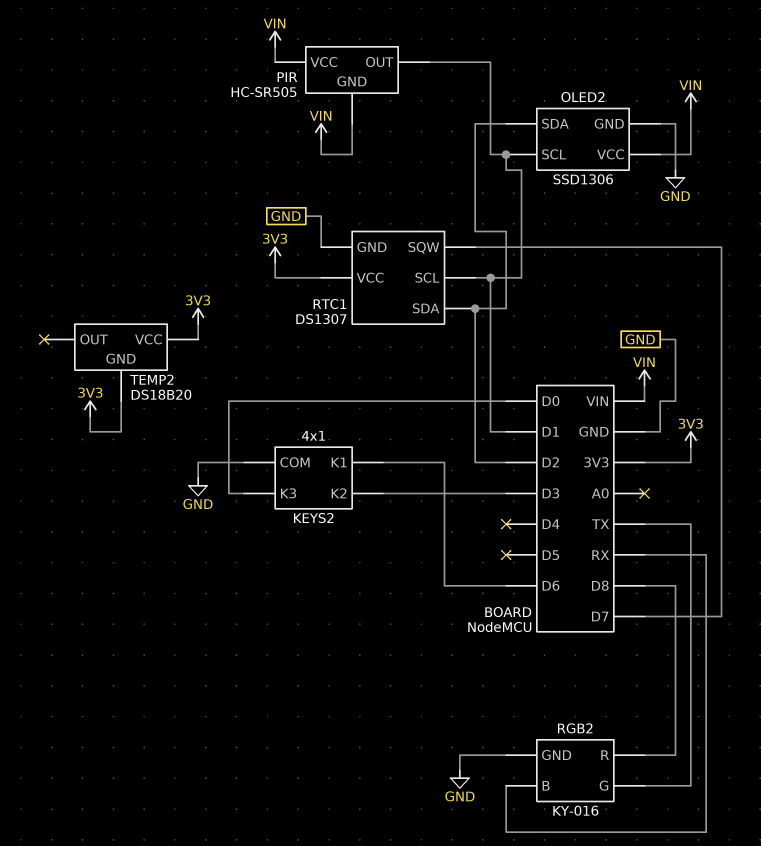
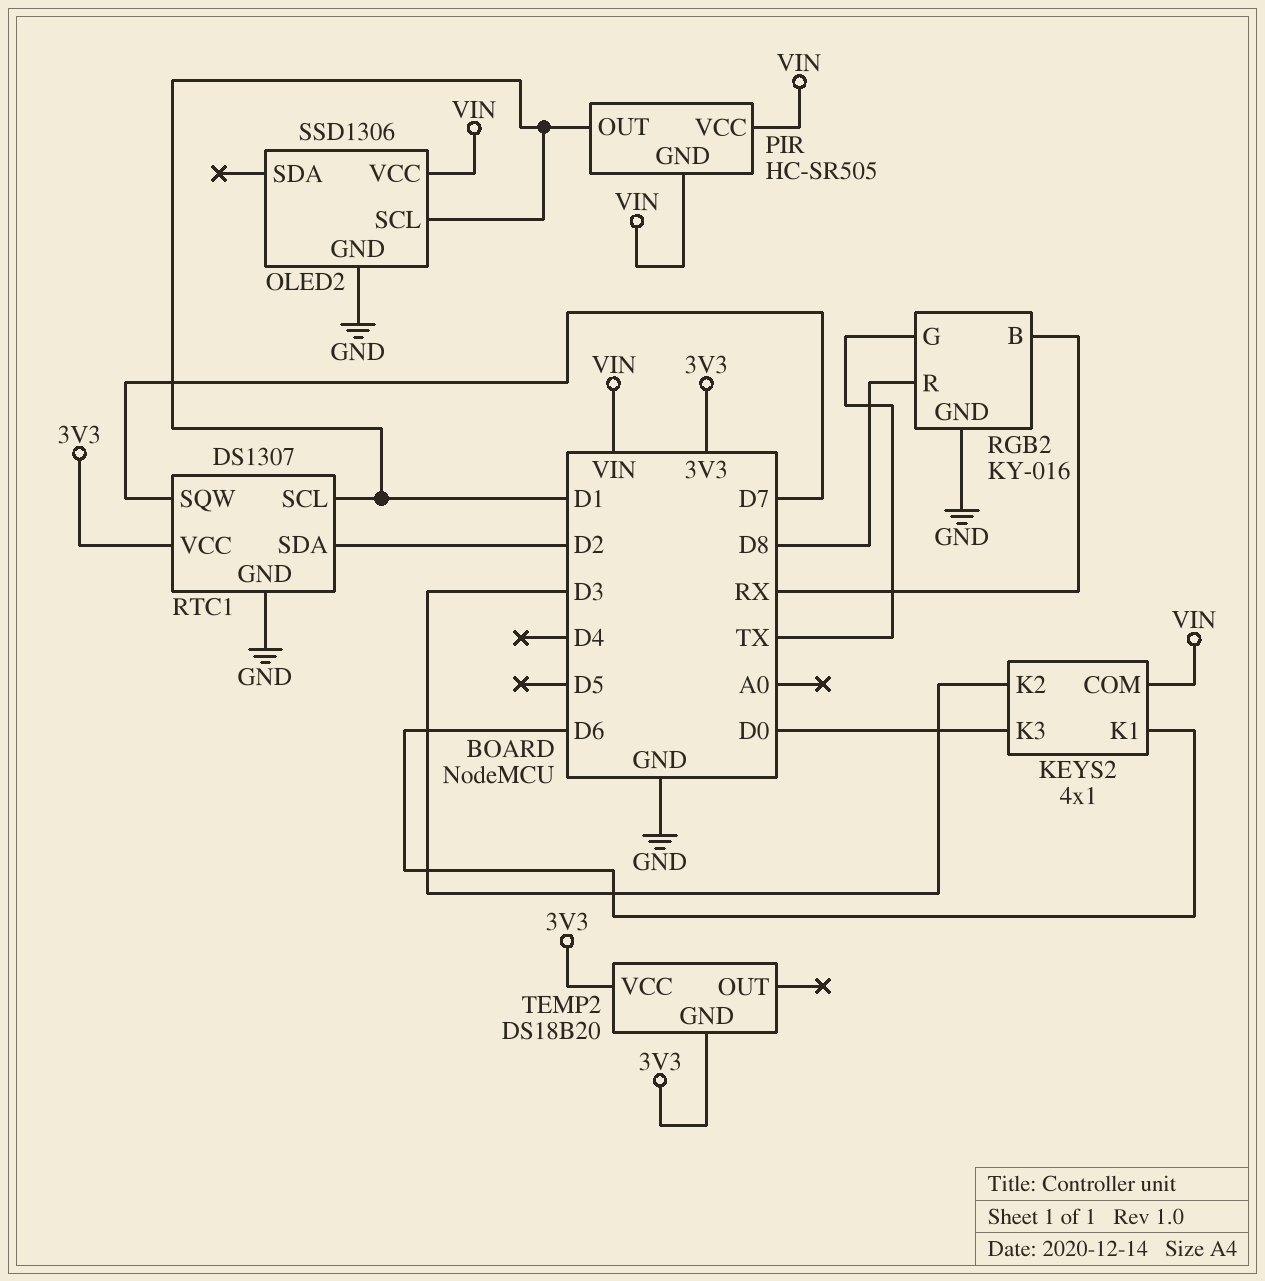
KEYS2 pin COM: GND -> VIN
OLED2 pin SDA: D2 -> none

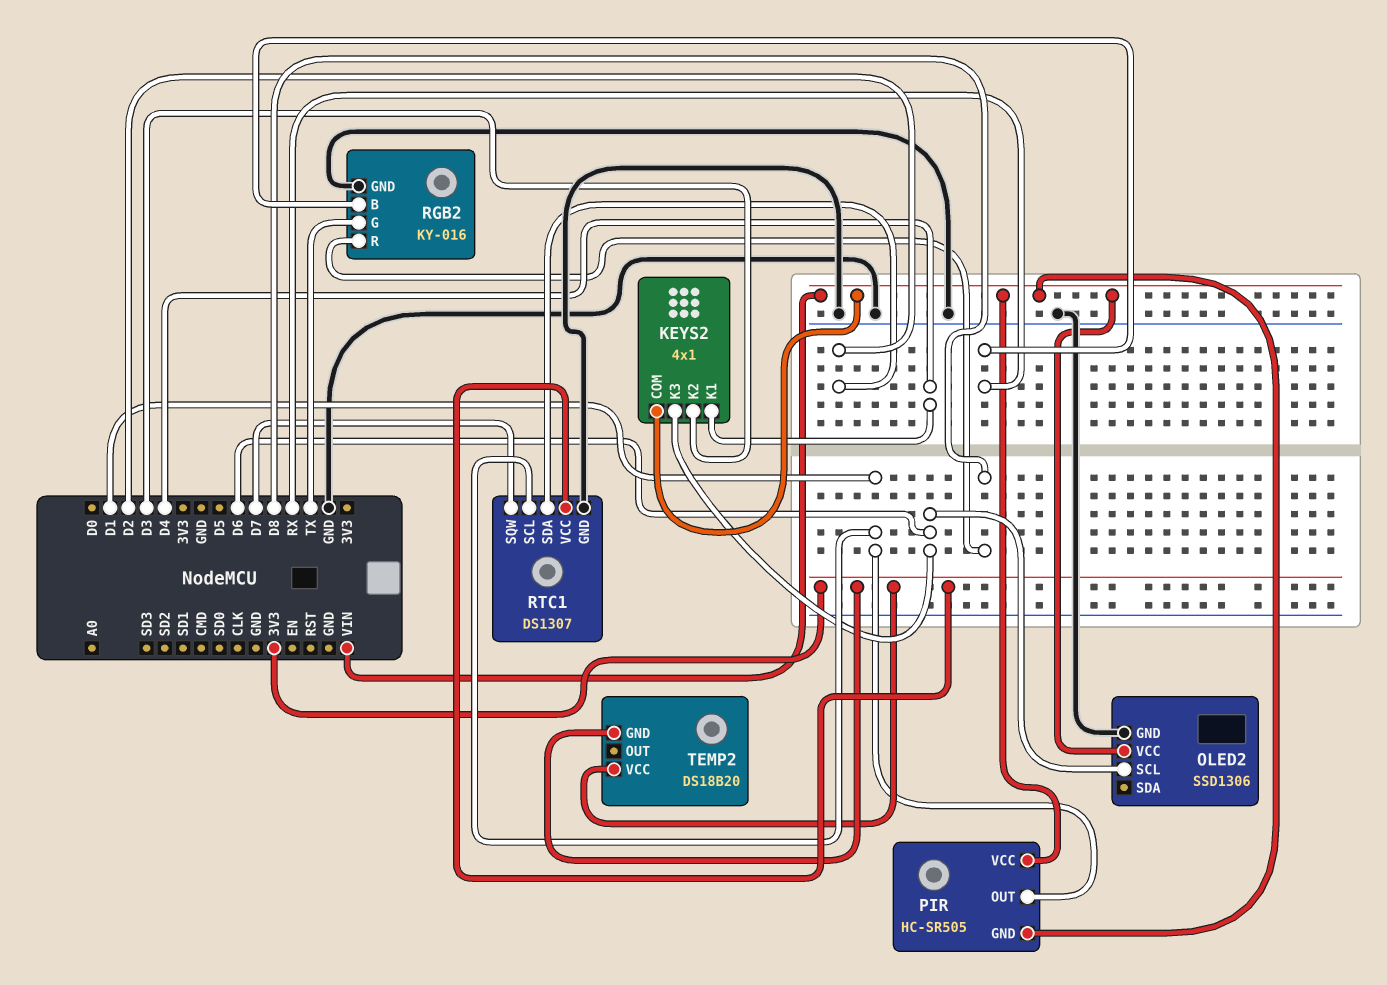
KEYS2 pin K1: D6 -> D4
KEYS2 pin K3: D0 -> D6
OLED2 pin SCL: D1 -> D6

